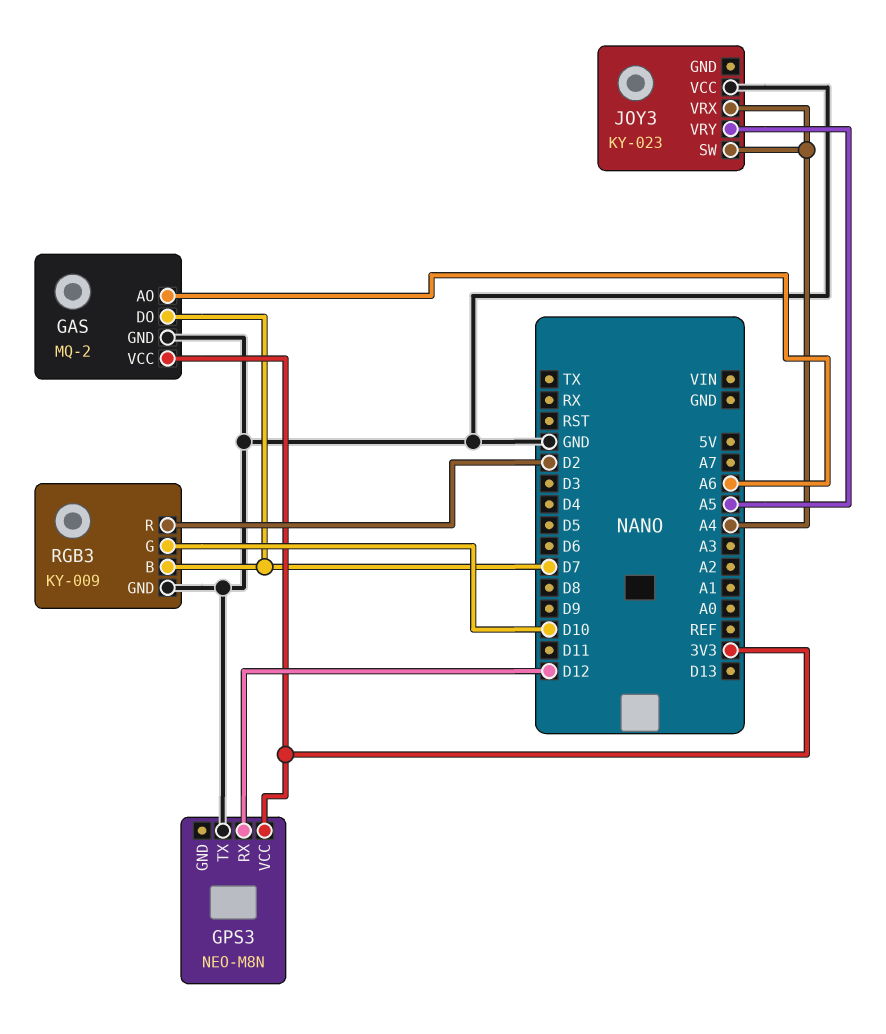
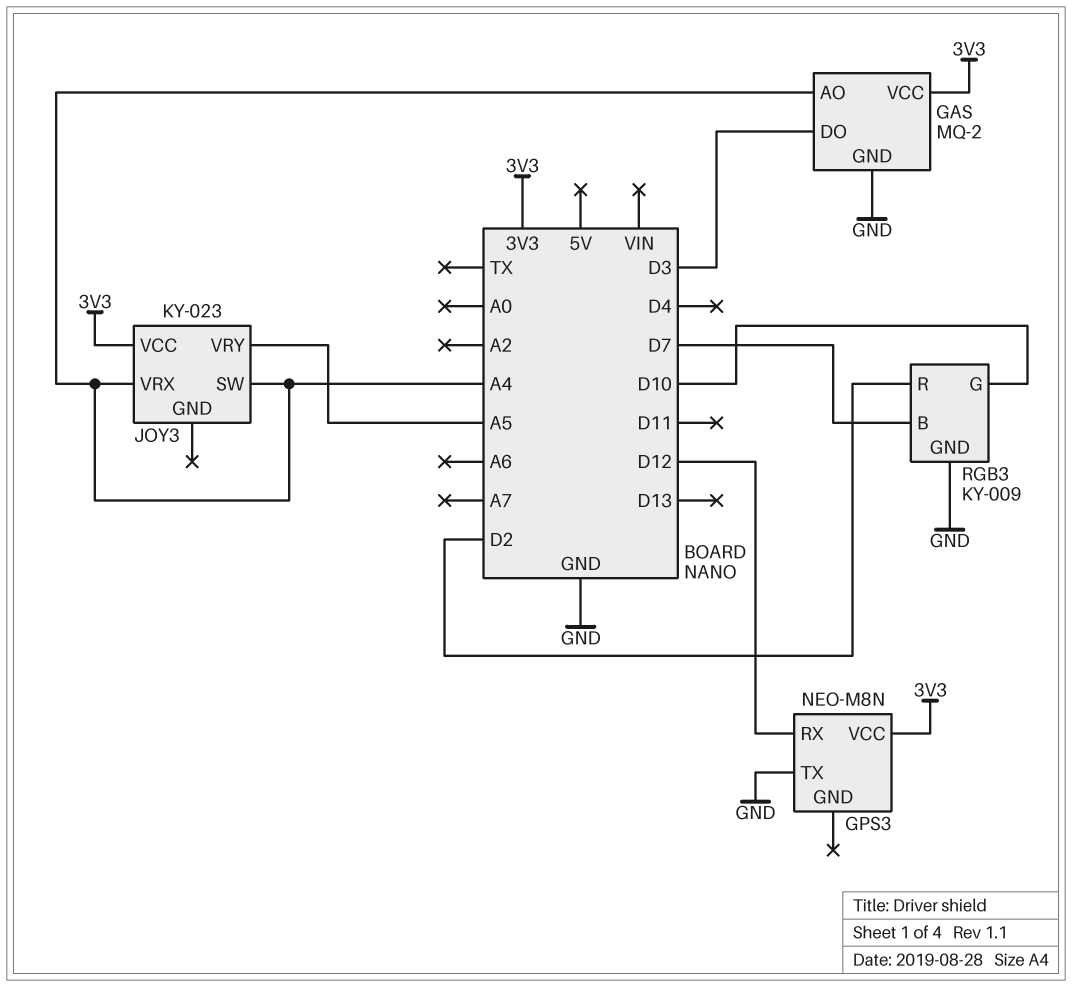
GAS pin AO: A6 -> A4
GAS pin DO: D7 -> D3
JOY3 pin VCC: GND -> 3V3

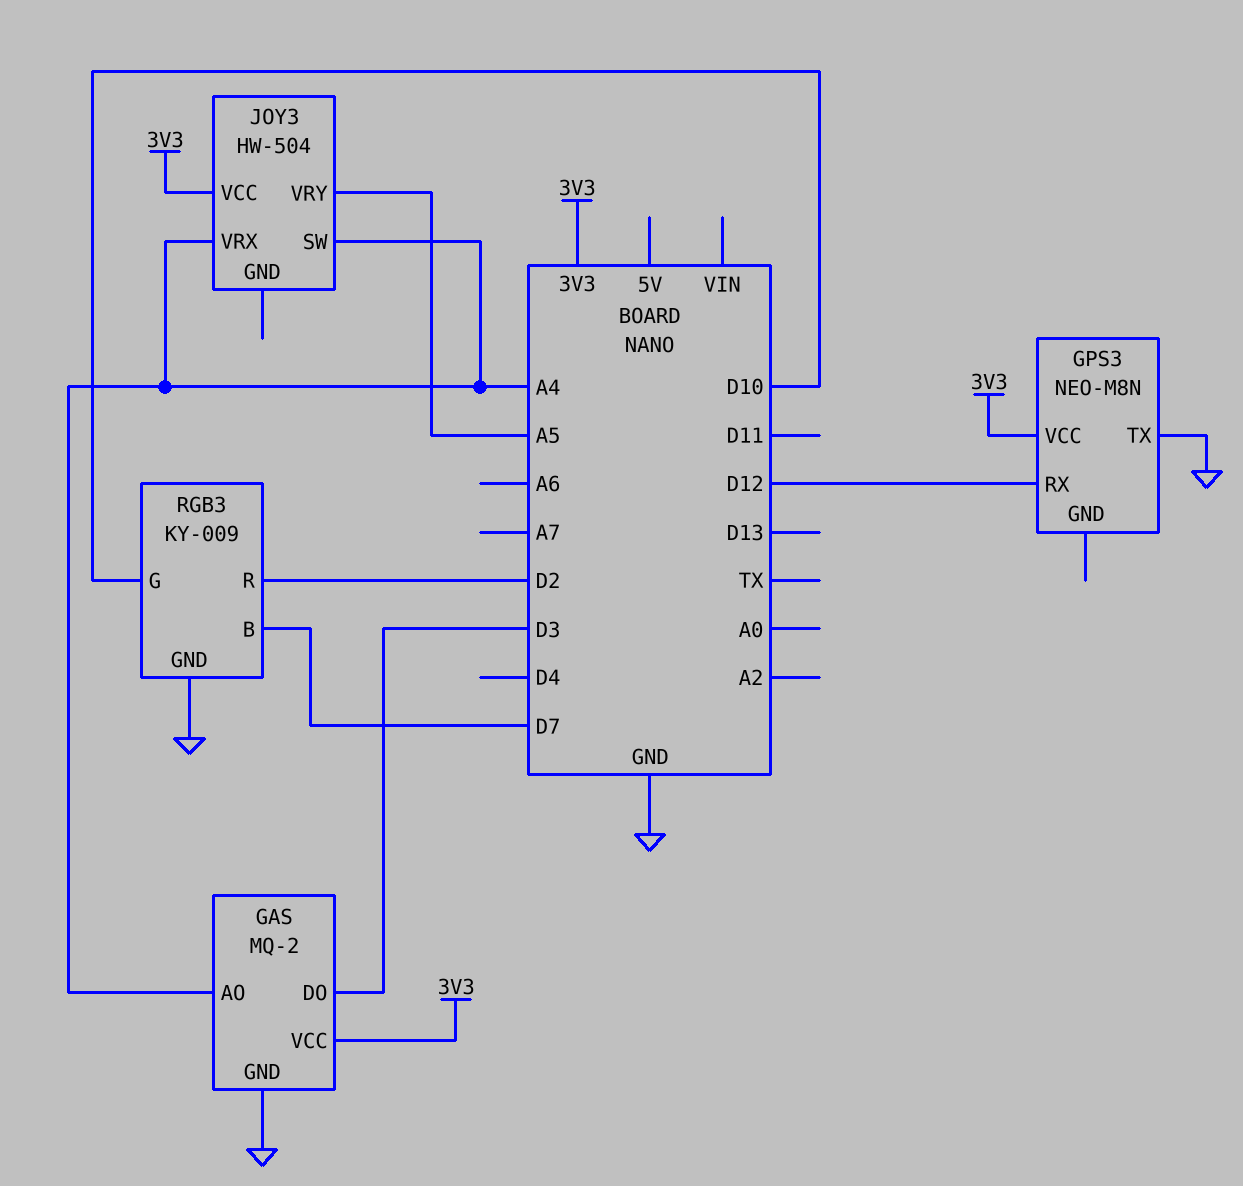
JOY3: KY-023 -> HW-504

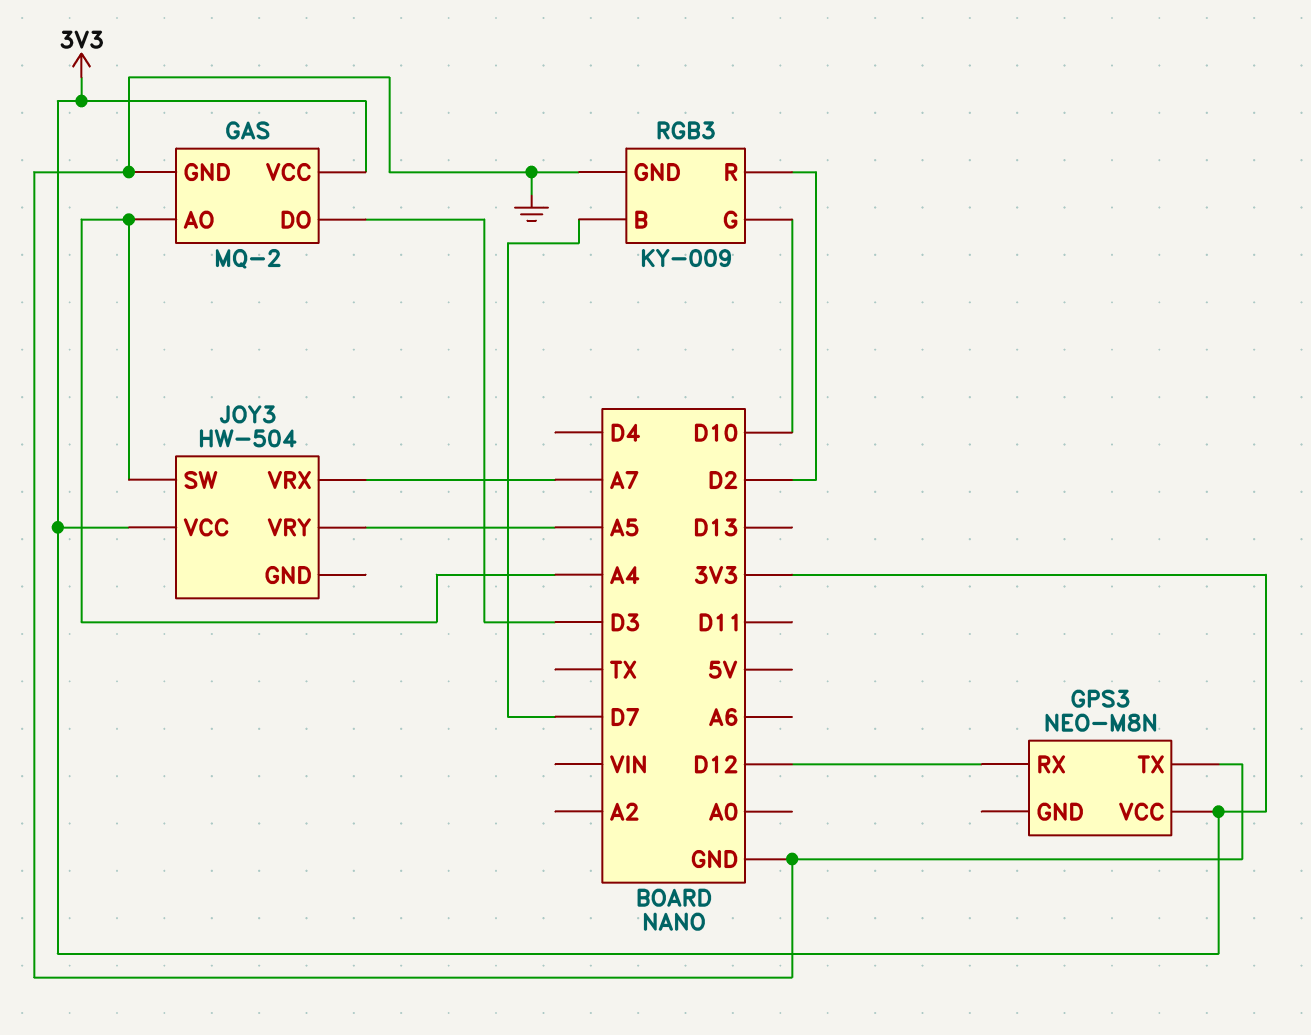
JOY3 pin VRX: A4 -> A7

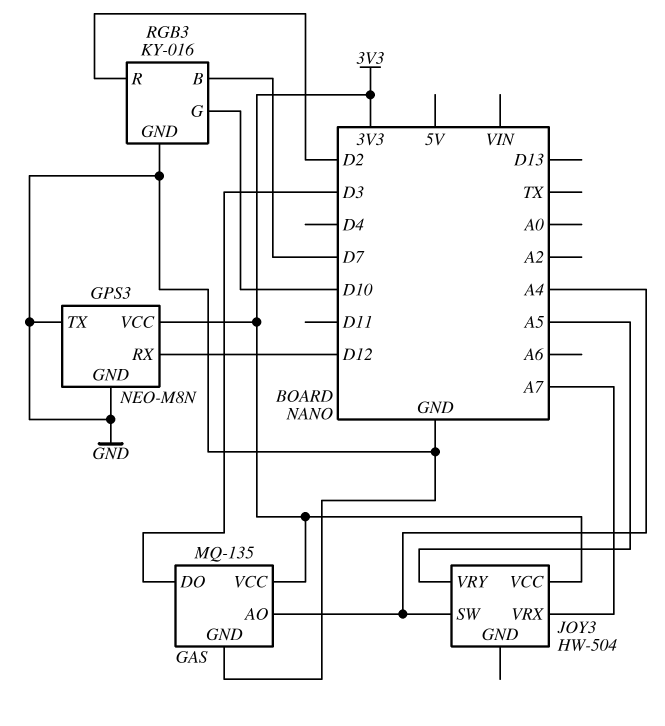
GAS: MQ-2 -> MQ-135
GPS3 pin GND: none -> GND
RGB3: KY-009 -> KY-016

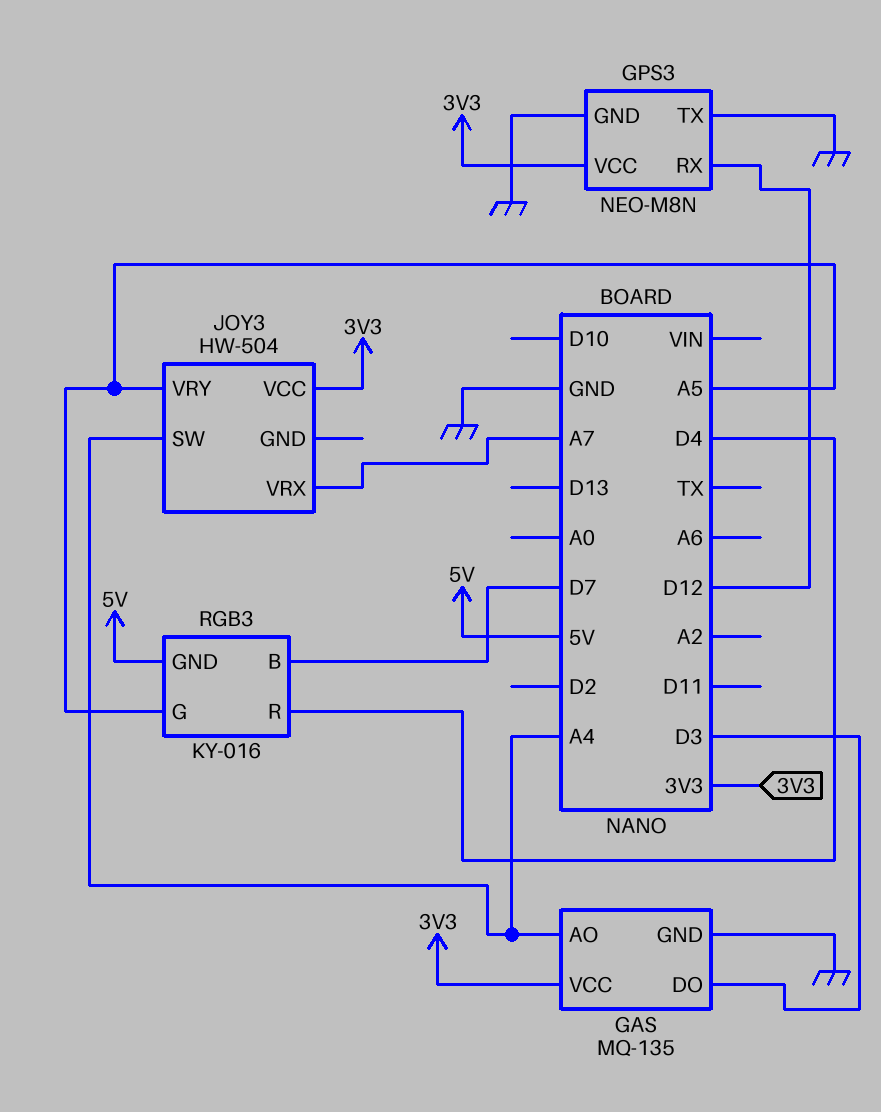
RGB3 pin G: D10 -> A5
RGB3 pin GND: GND -> 5V
RGB3 pin R: D2 -> D4

